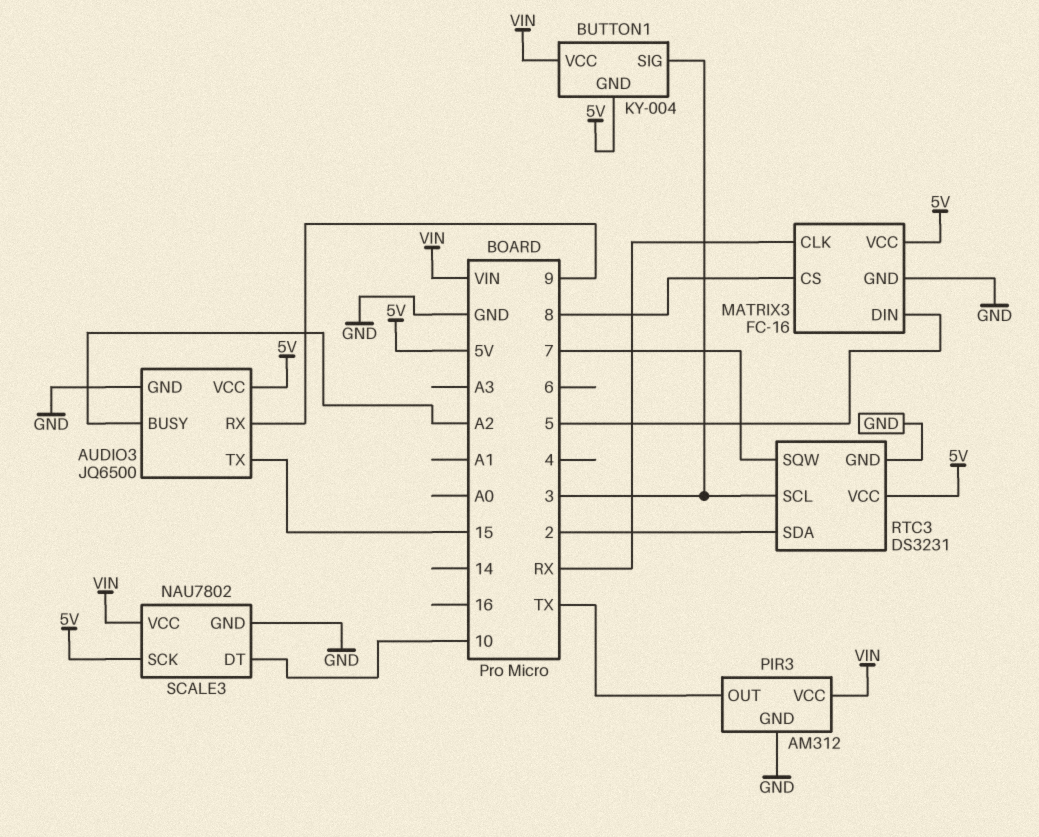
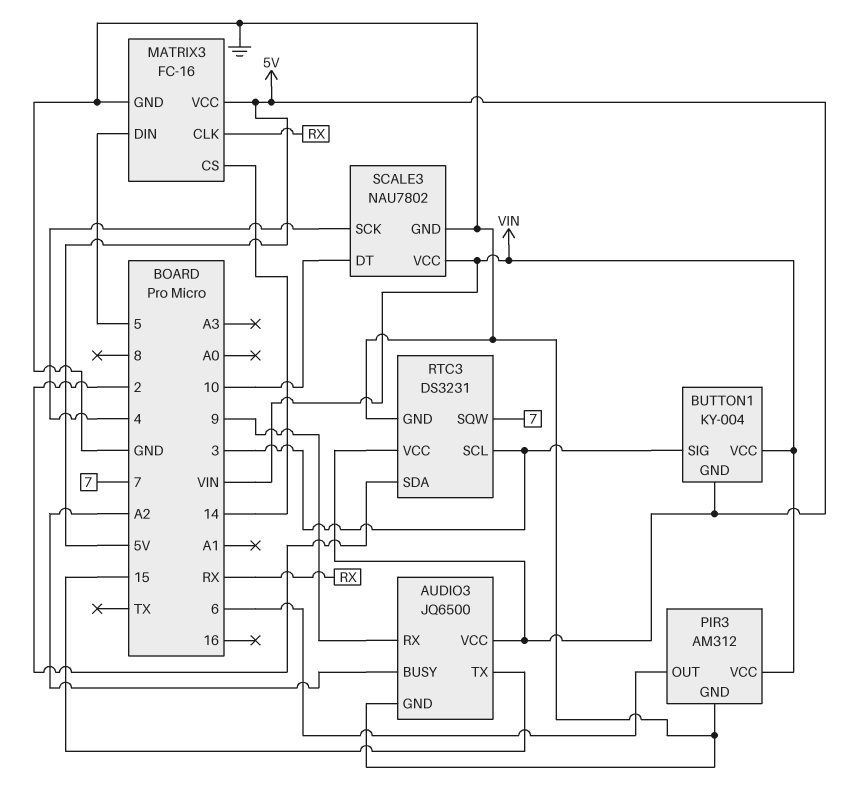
MATRIX3 pin CS: 8 -> 14
PIR3 pin OUT: TX -> 6
SCALE3 pin SCK: 5V -> 4

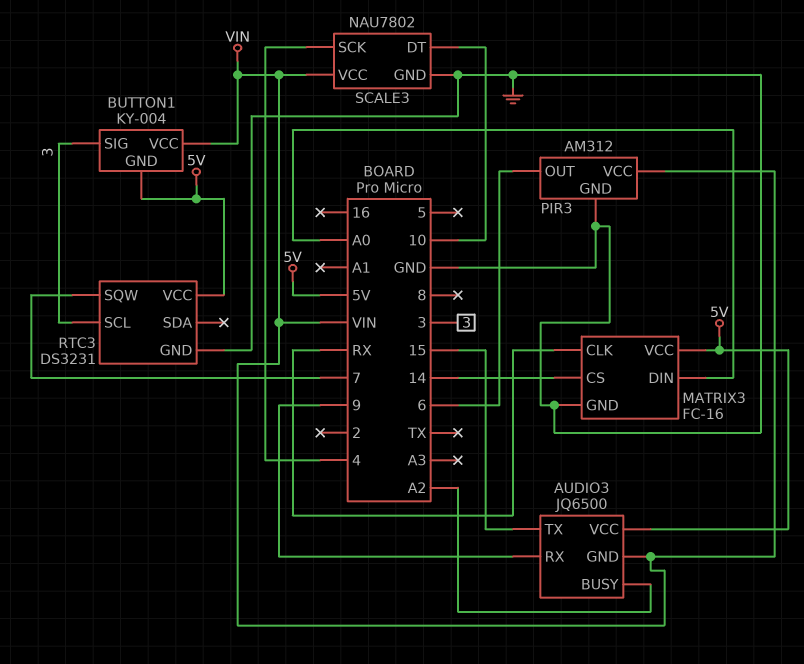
AUDIO3 pin GND: GND -> VIN
MATRIX3 pin DIN: 5 -> A0
RTC3 pin SDA: 2 -> none

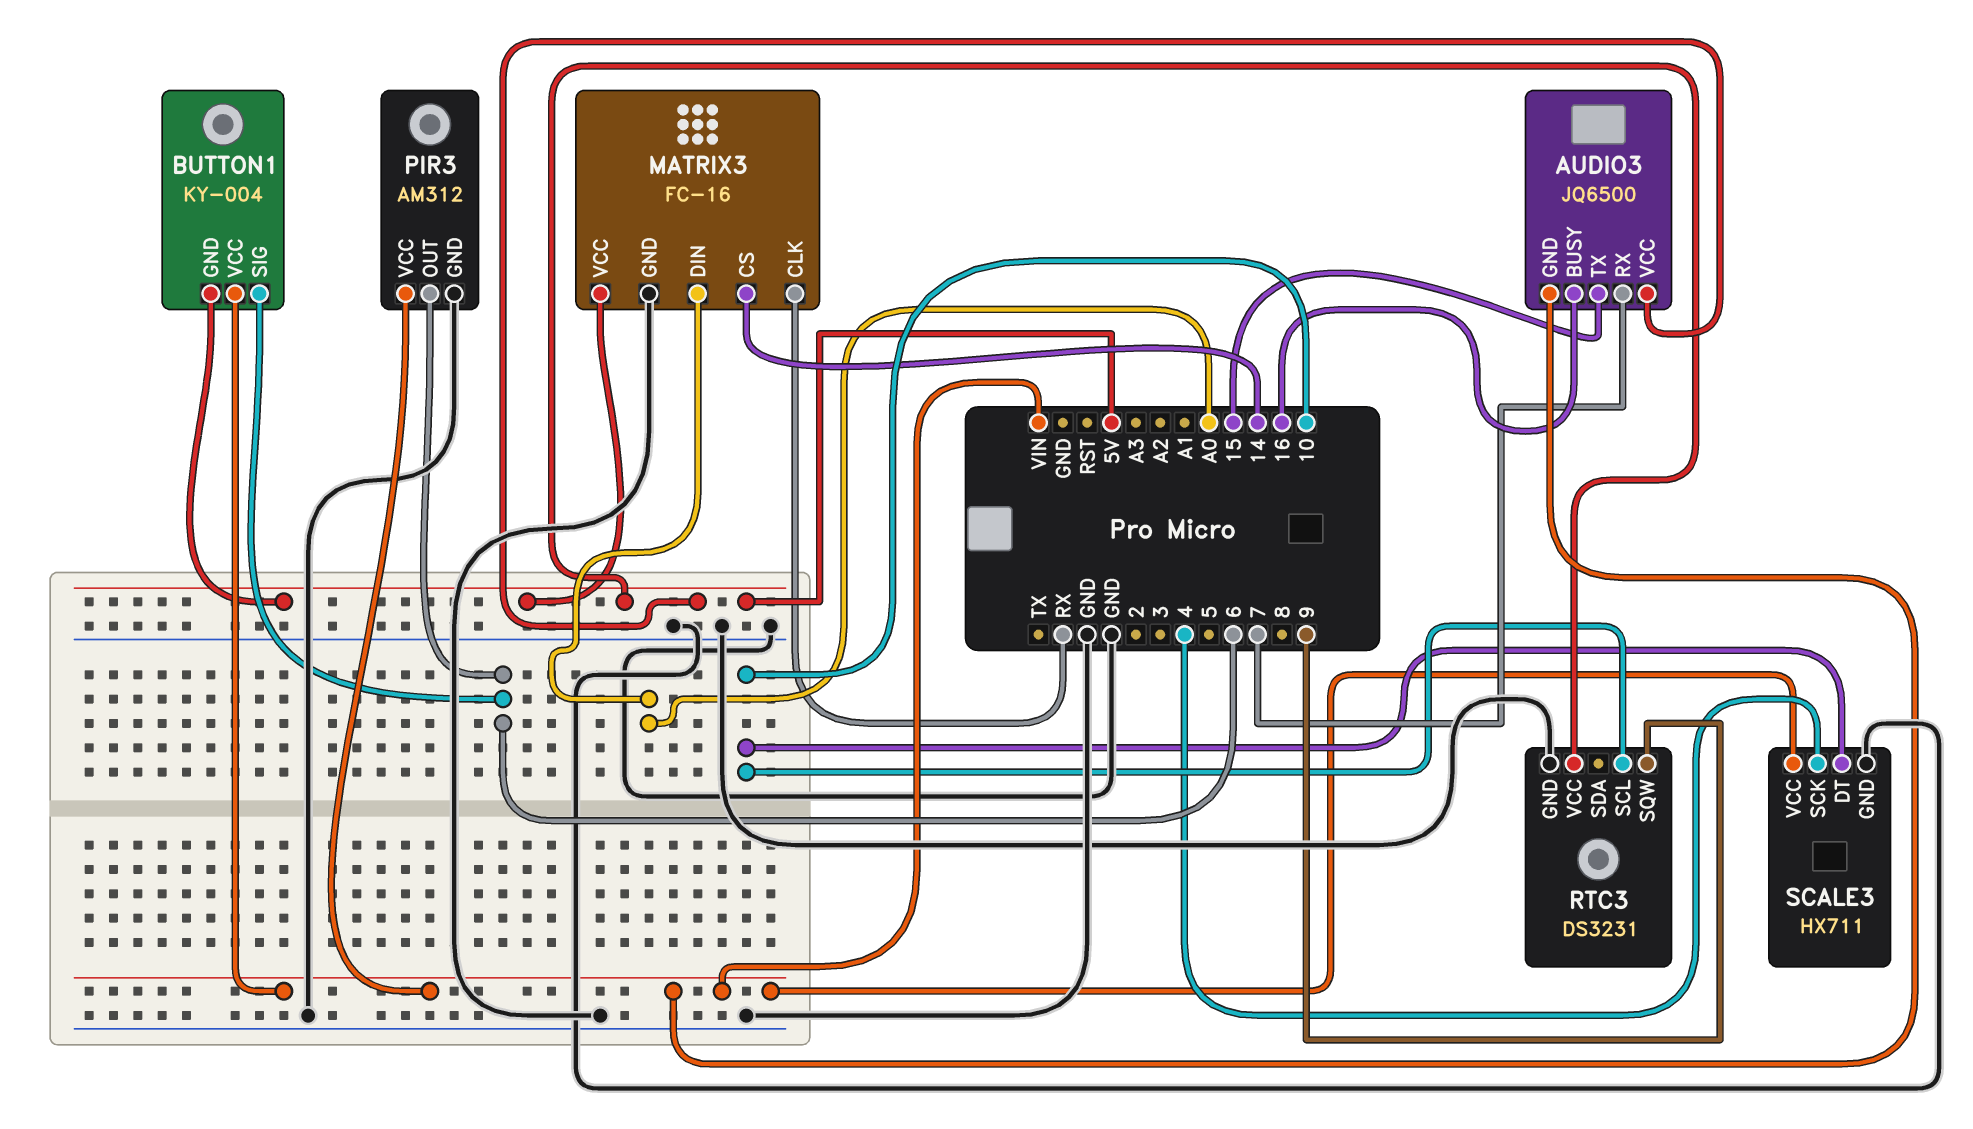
AUDIO3 pin BUSY: A2 -> 16
AUDIO3 pin RX: 9 -> 7
BUTTON1 pin SIG: 3 -> 6
RTC3 pin SCL: 3 -> 10
RTC3 pin SQW: 7 -> 9
SCALE3: NAU7802 -> HX711

